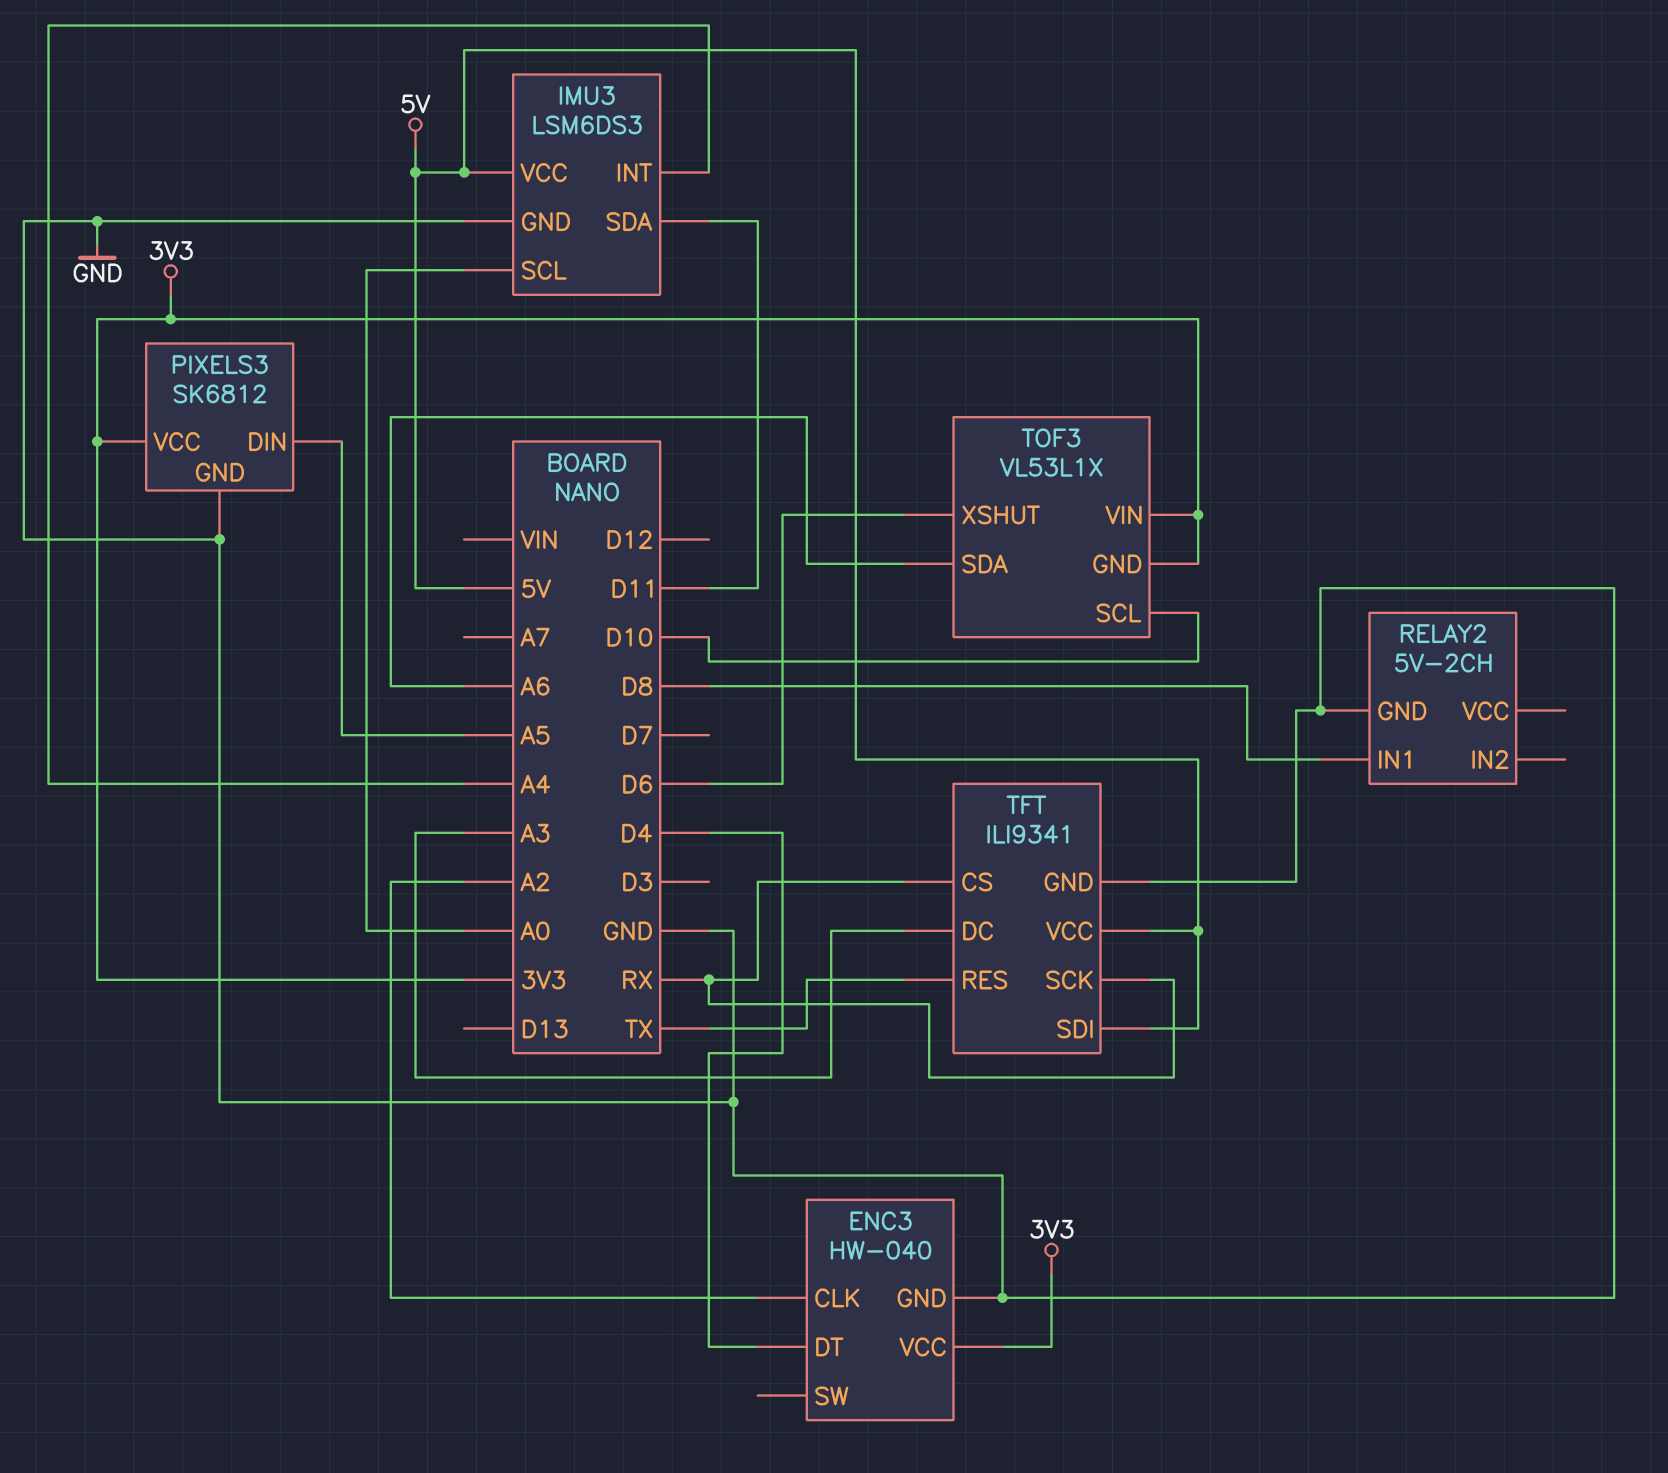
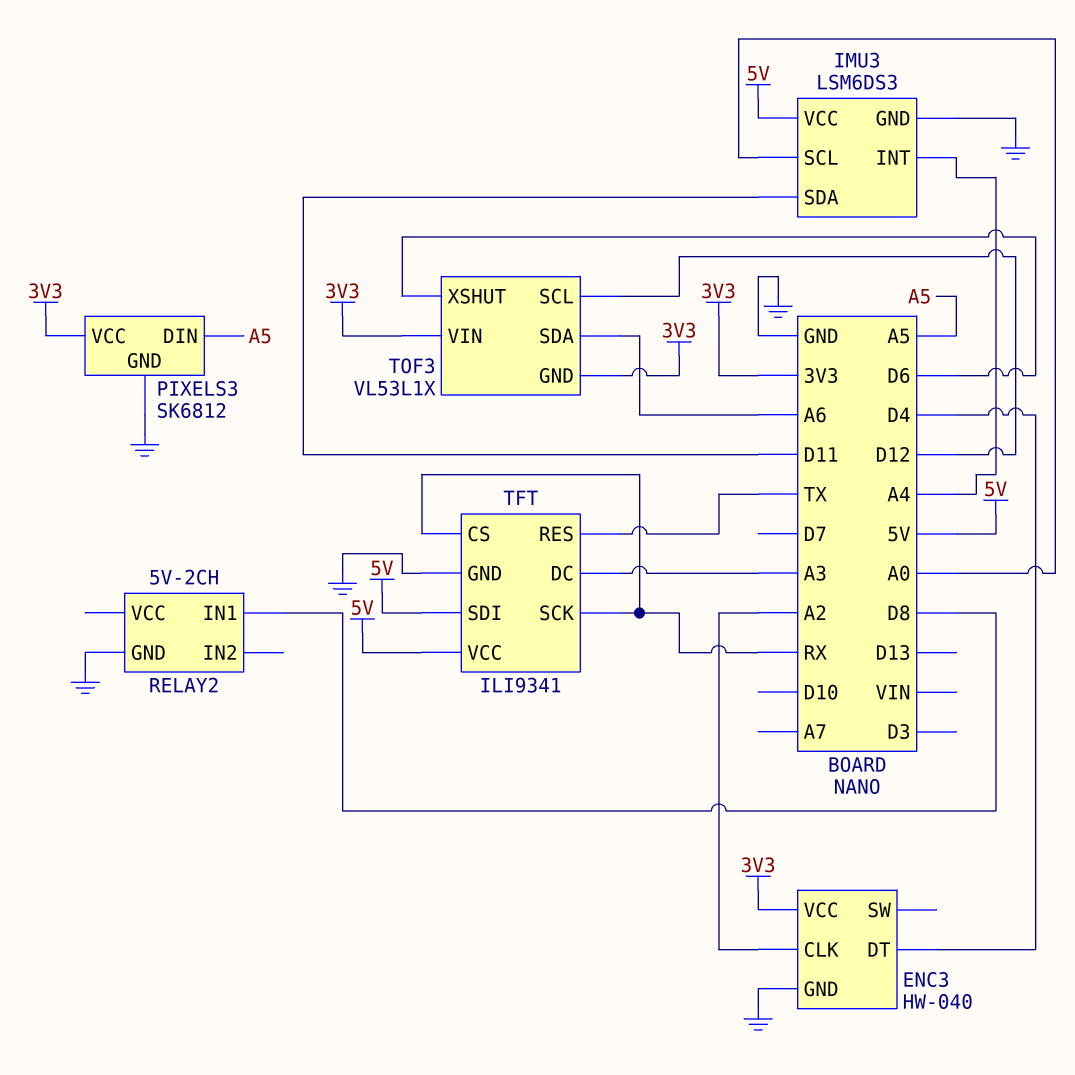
TOF3 pin SCL: D10 -> D12

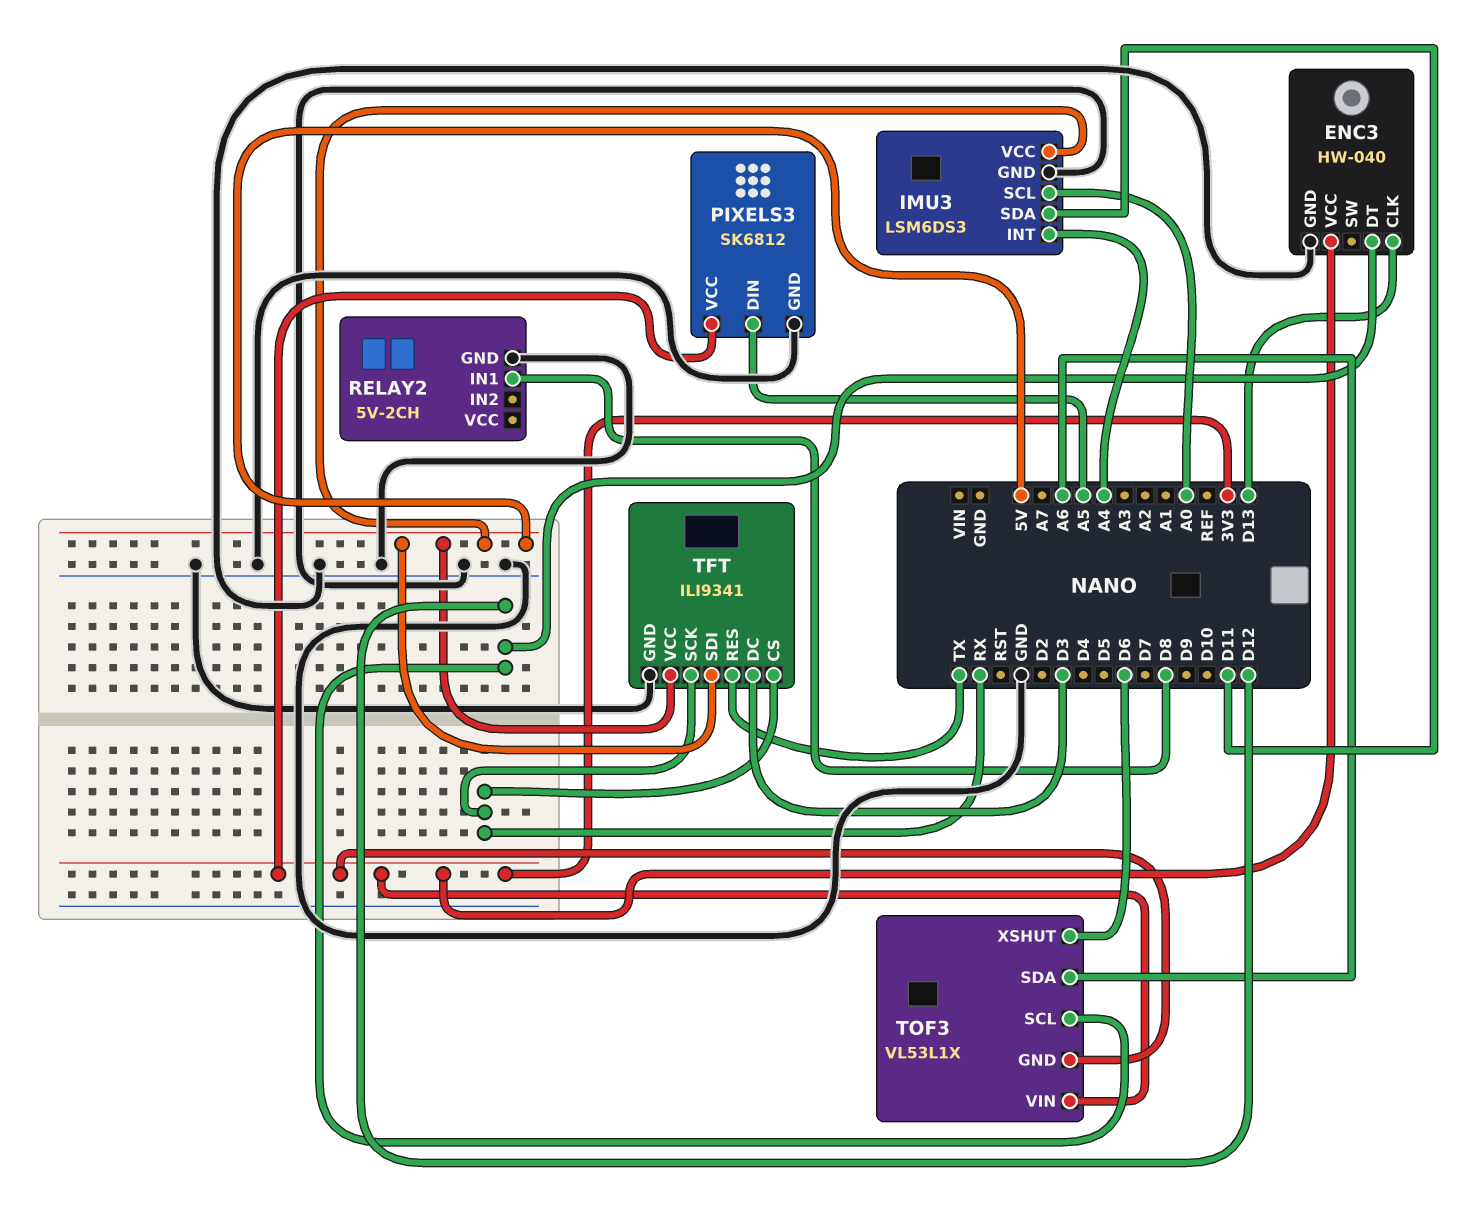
ENC3 pin CLK: A2 -> D13
ENC3 pin DT: D4 -> D12
TFT pin DC: A3 -> D3

